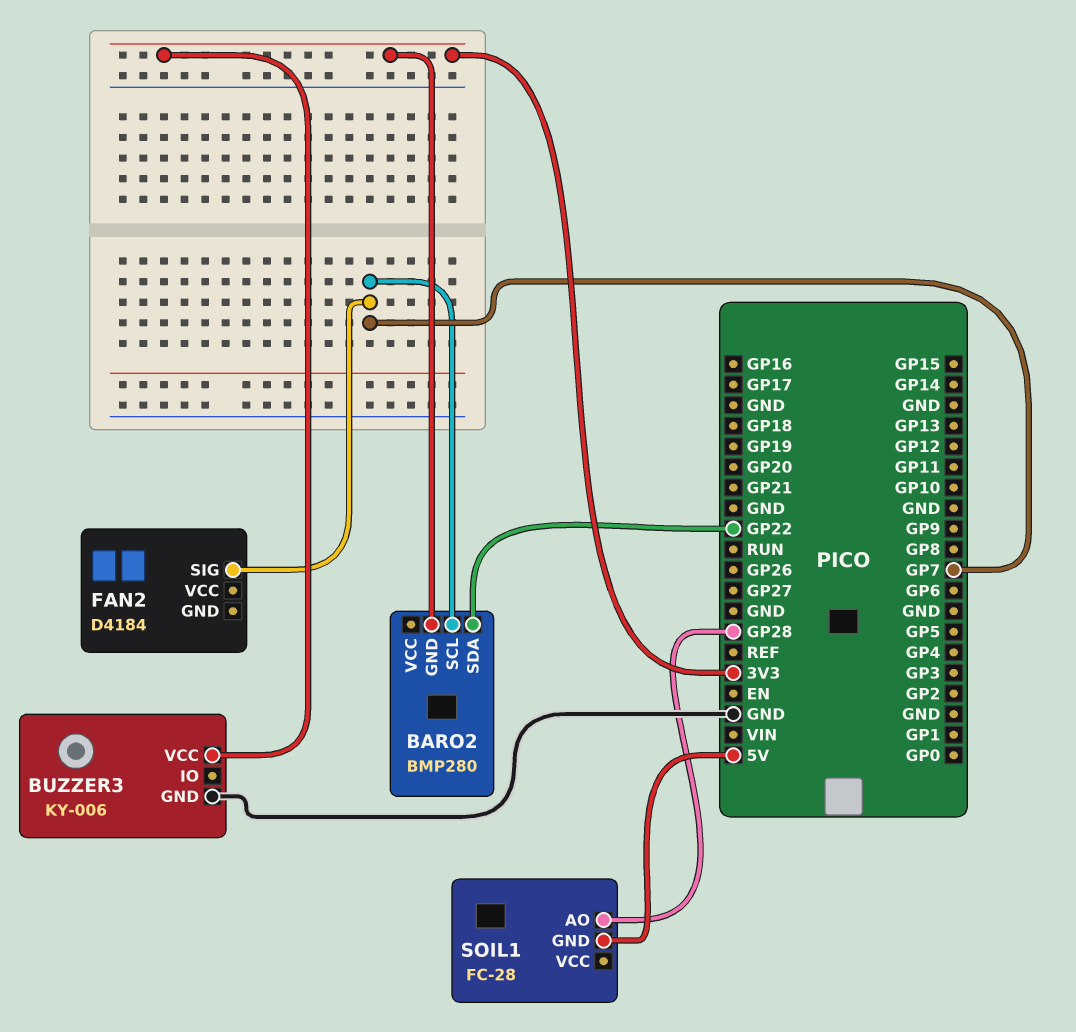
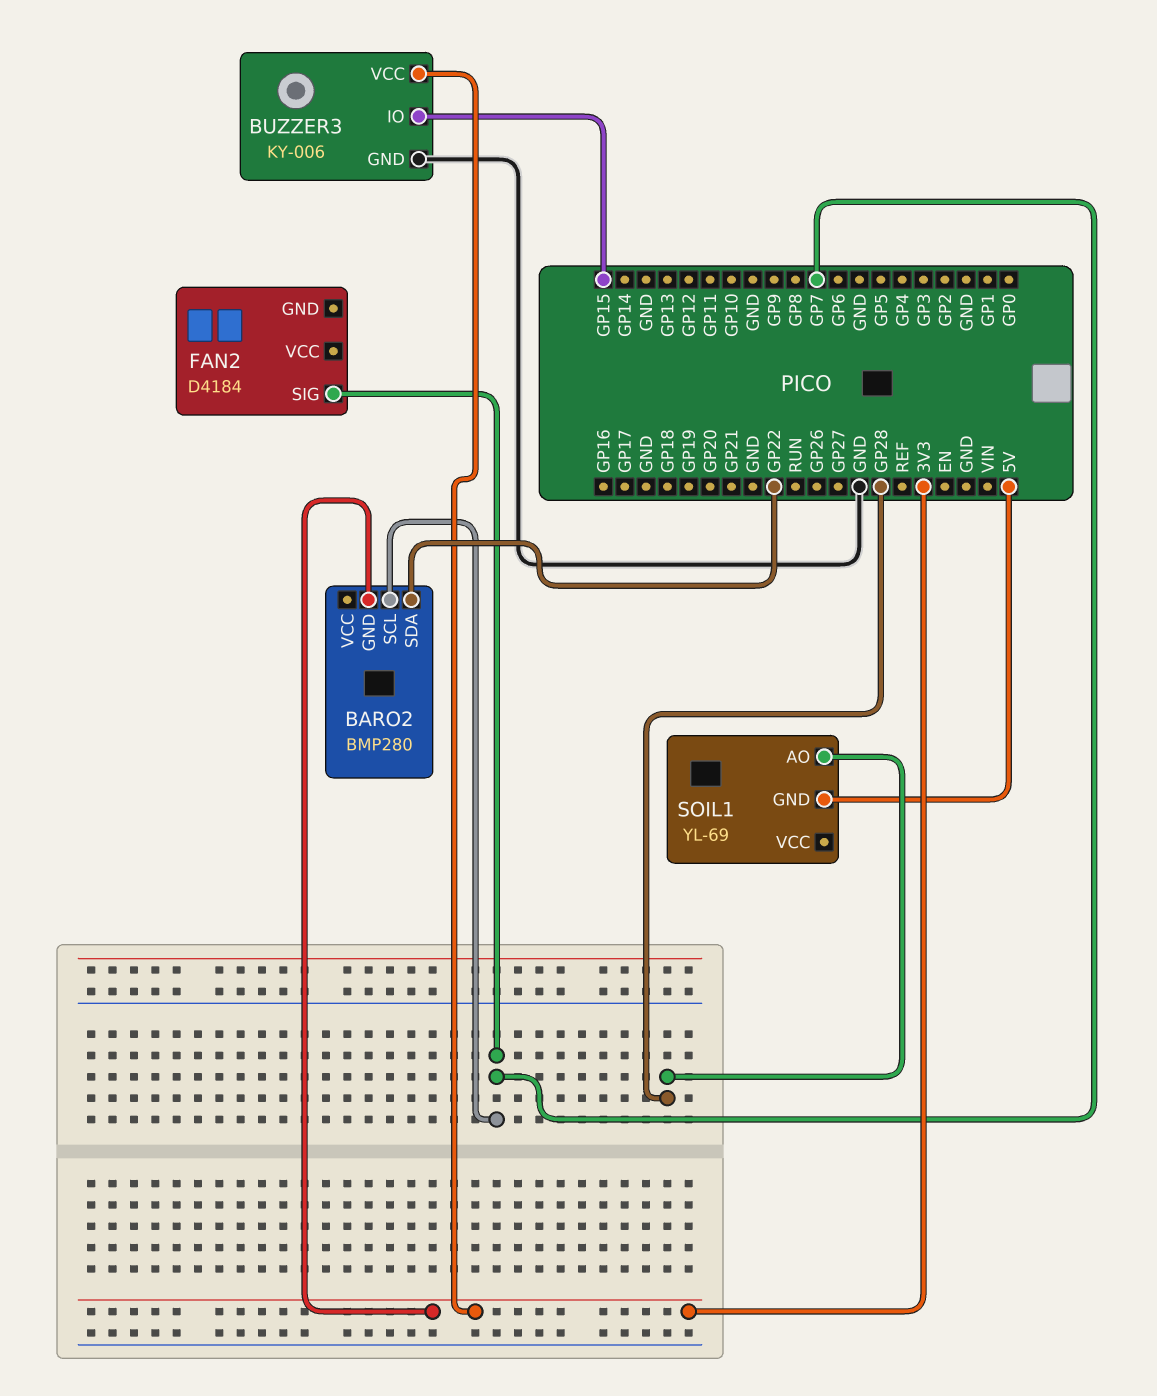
BUZZER3 pin IO: none -> GP15
SOIL1: FC-28 -> YL-69

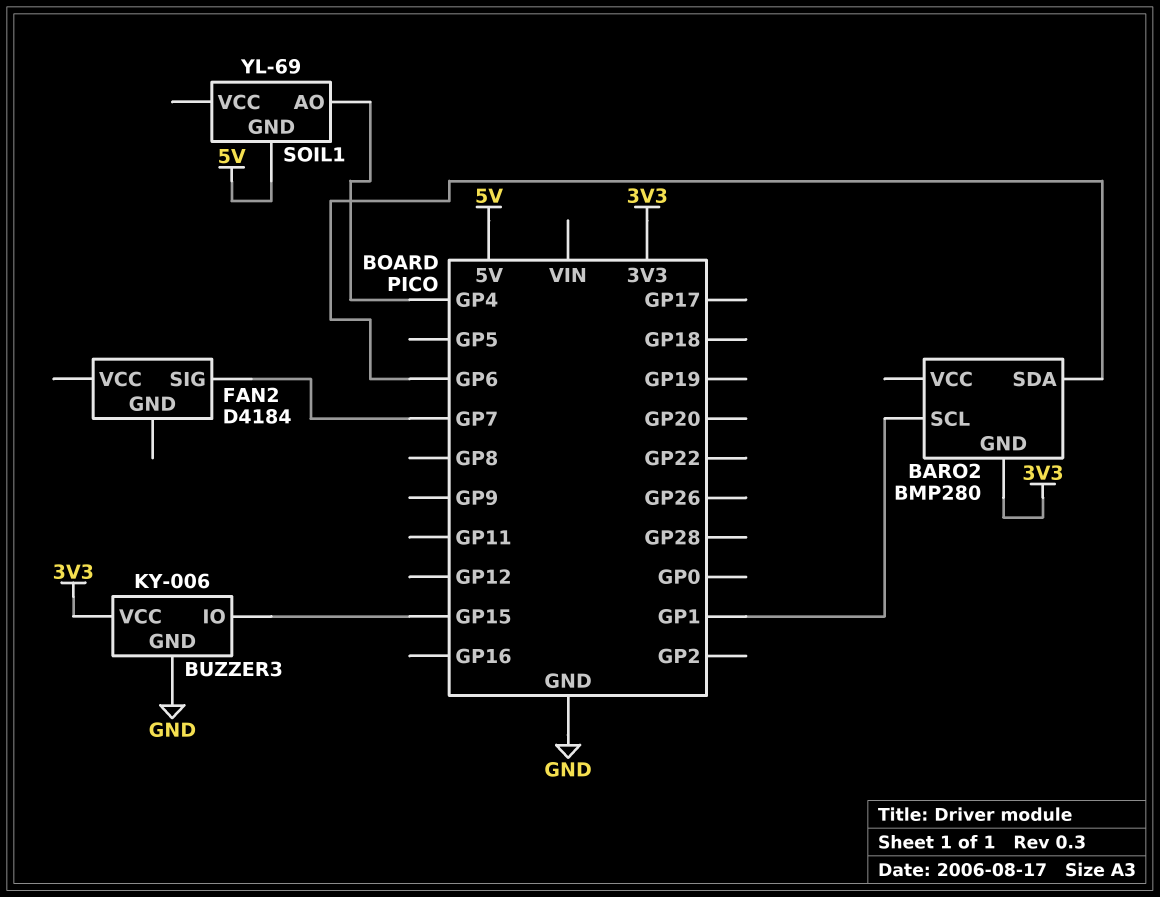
BARO2 pin SCL: GP7 -> GP1
BARO2 pin SDA: GP22 -> GP6
SOIL1 pin AO: GP28 -> GP4

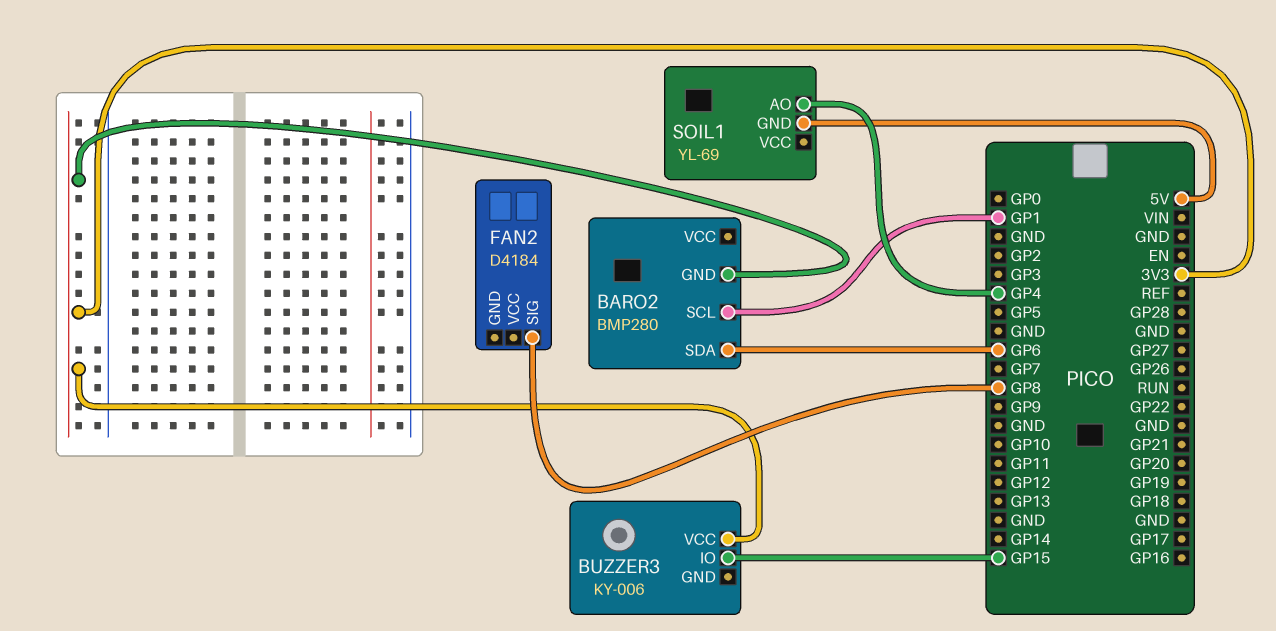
BUZZER3 pin GND: GND -> none
FAN2 pin SIG: GP7 -> GP8

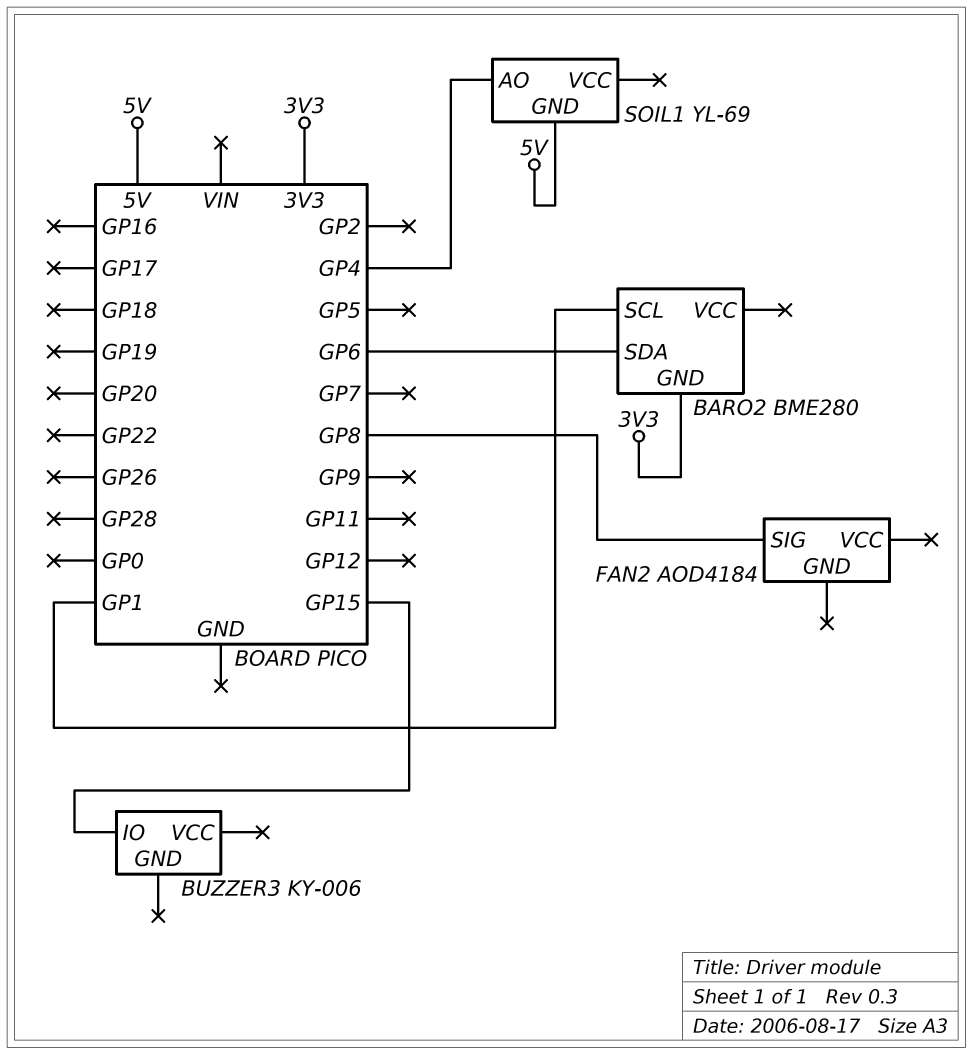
BARO2: BMP280 -> BME280
BUZZER3 pin VCC: 3V3 -> none
FAN2: D4184 -> AOD4184

